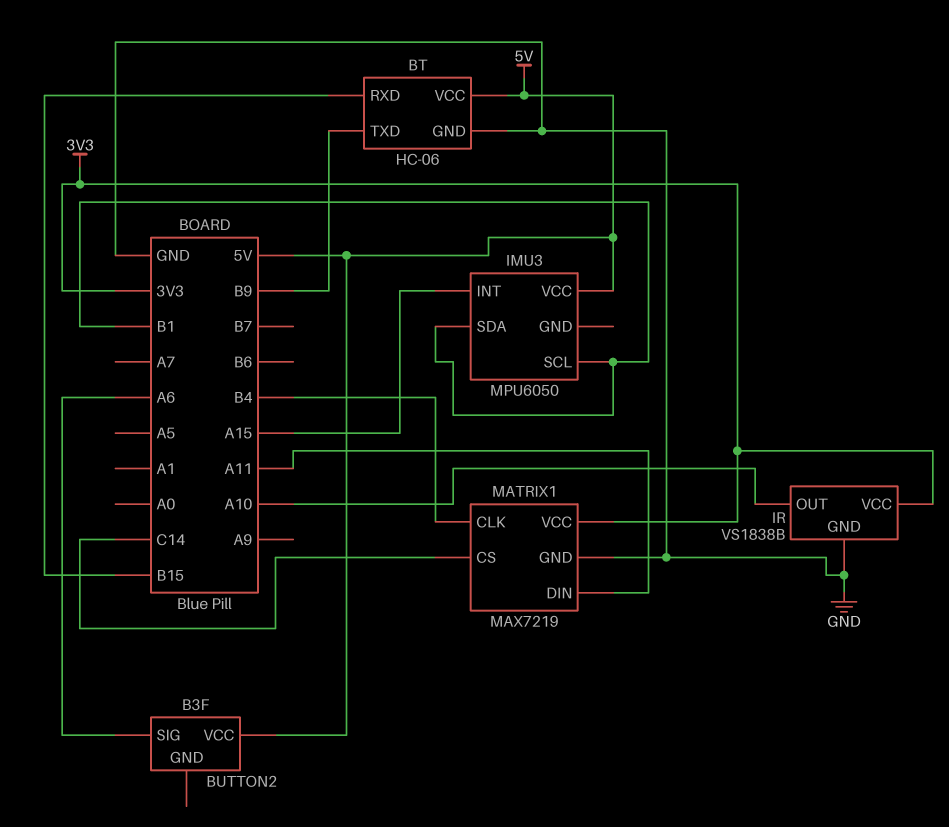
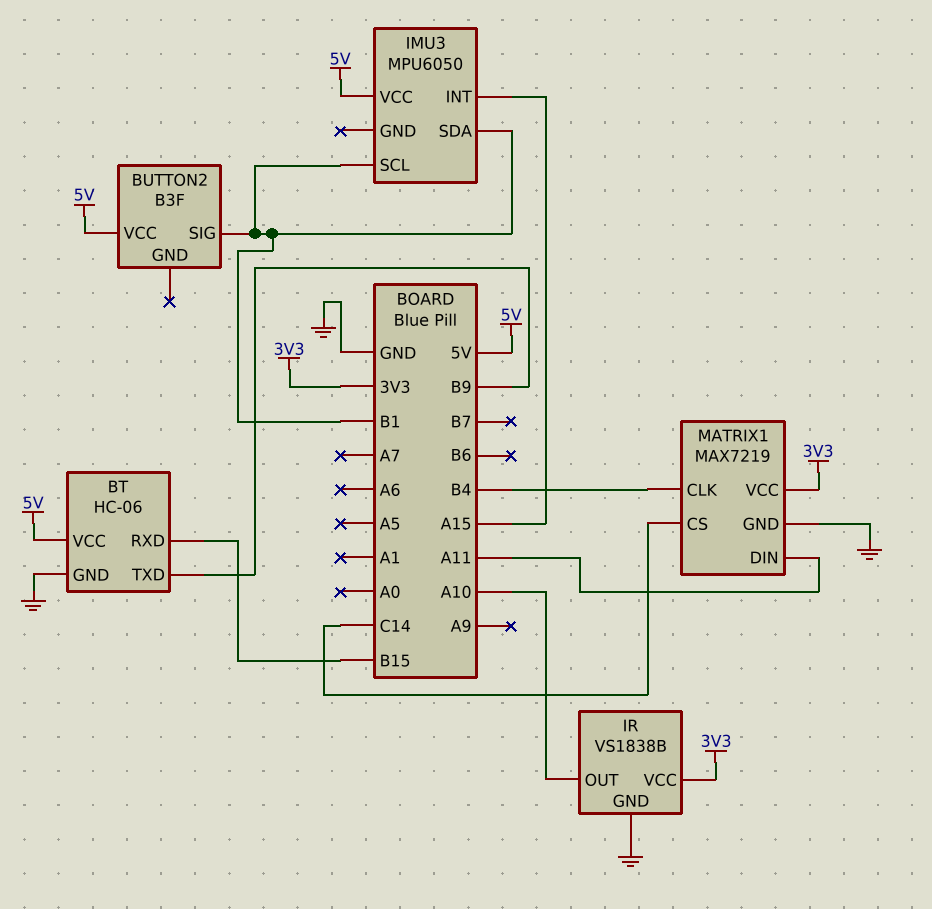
BUTTON2 pin SIG: A6 -> B1

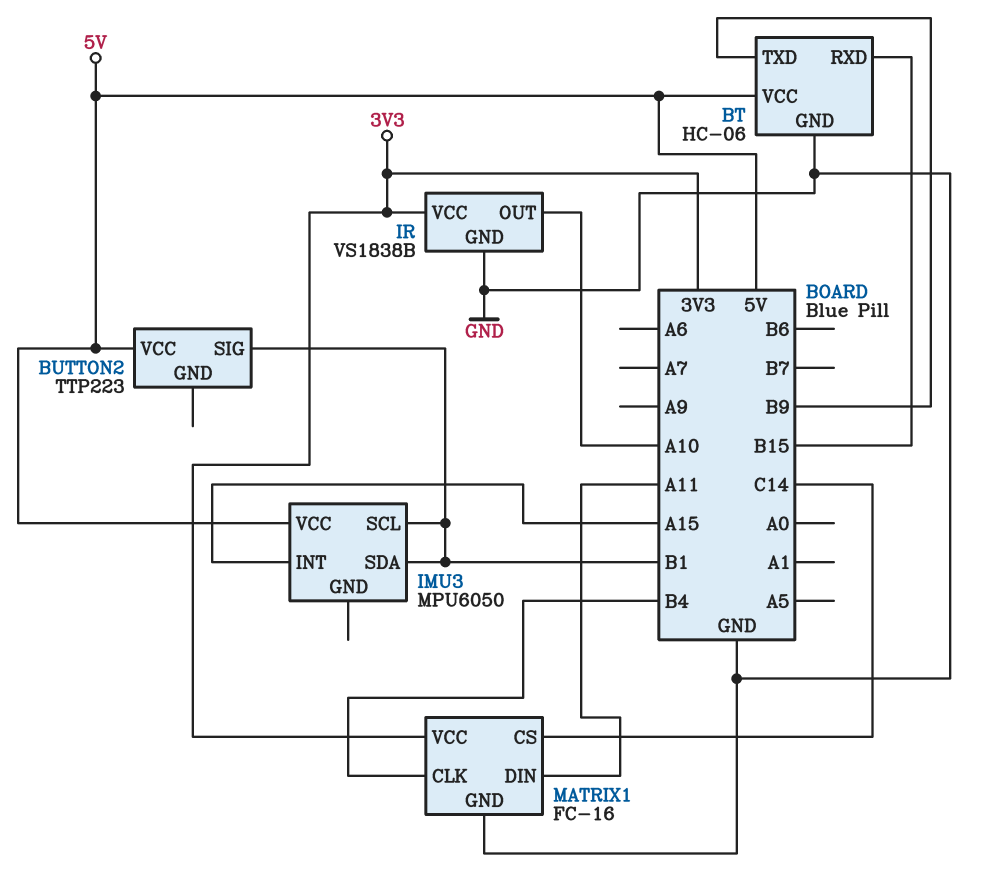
BUTTON2: B3F -> TTP223
MATRIX1: MAX7219 -> FC-16

